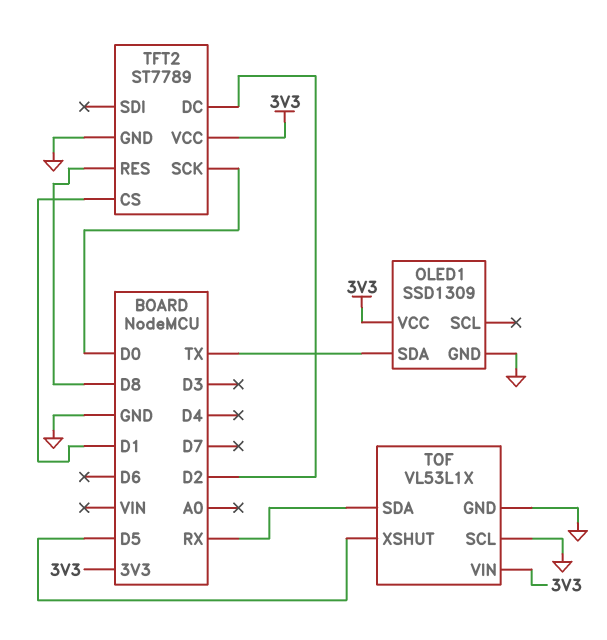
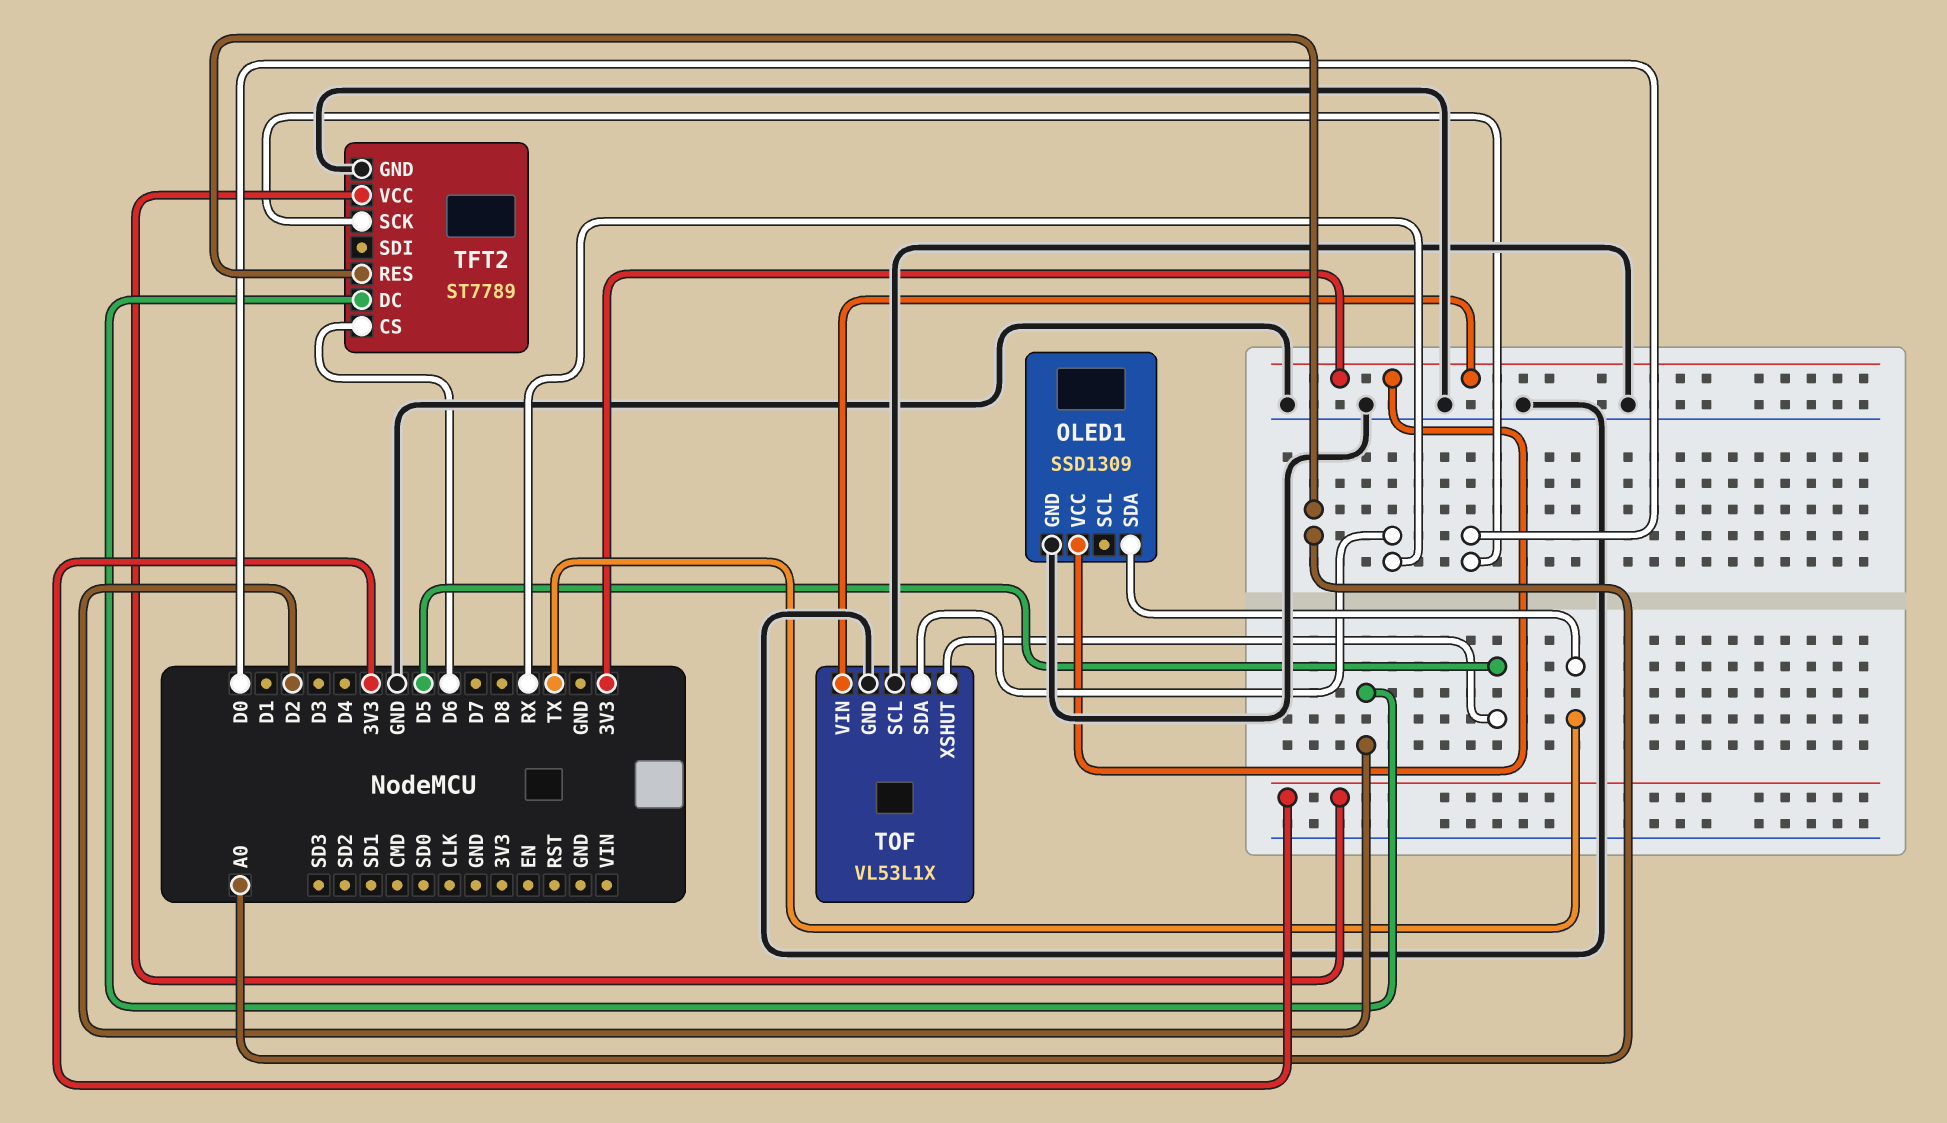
TFT2 pin CS: D1 -> D6
TFT2 pin RES: D8 -> A0

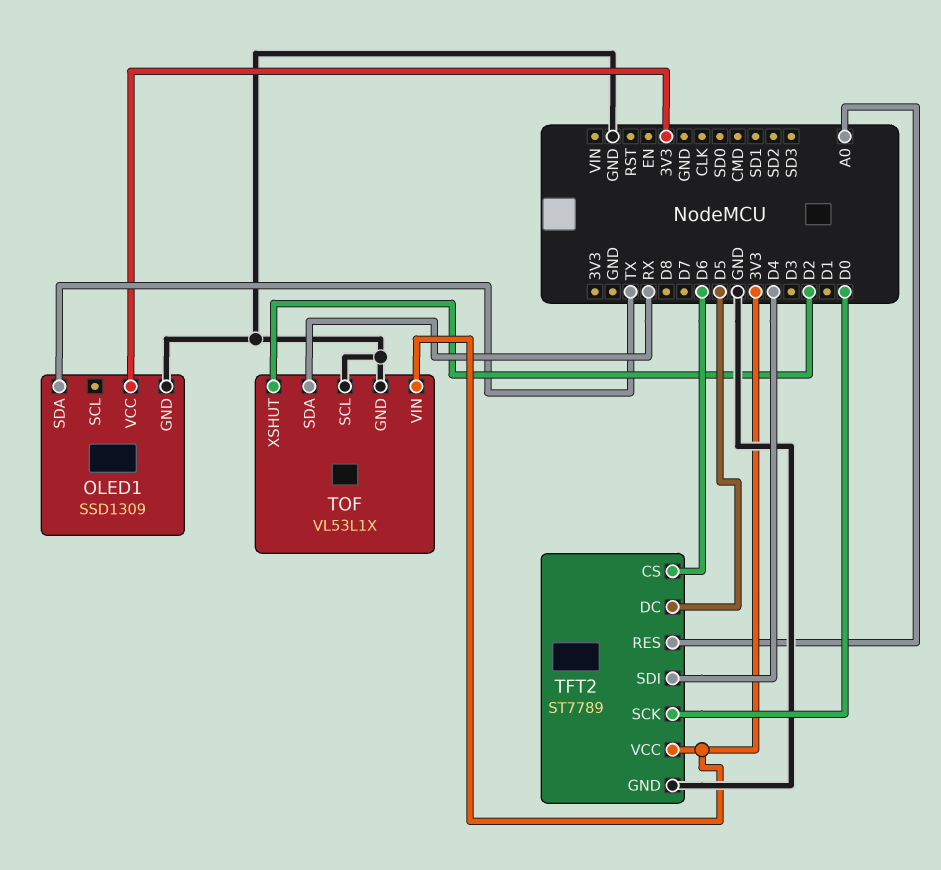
TFT2 pin DC: D2 -> D5
TFT2 pin SDI: none -> D4
TOF pin XSHUT: D5 -> D2

